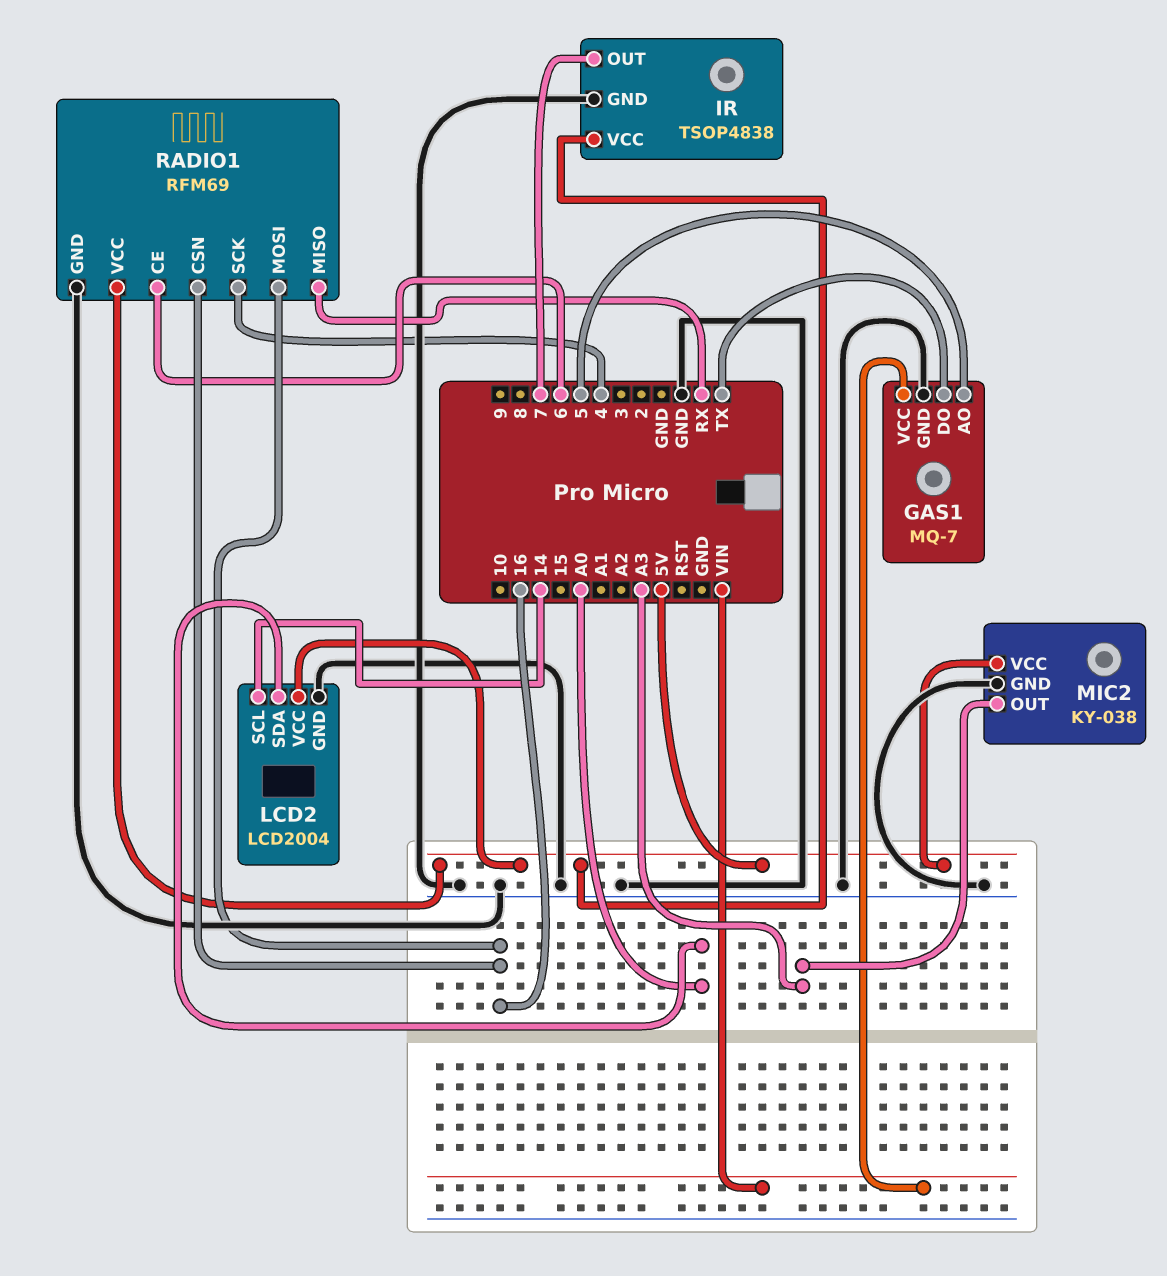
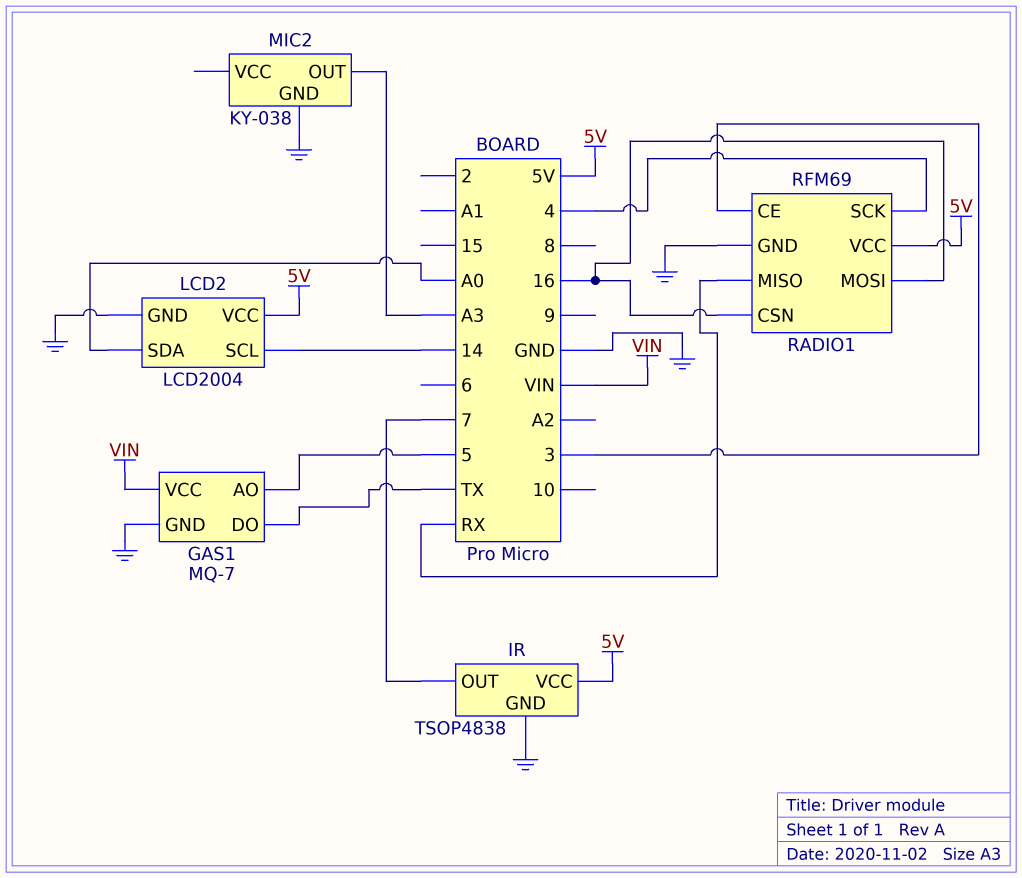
MIC2 pin VCC: 5V -> none
RADIO1 pin CE: 6 -> 3

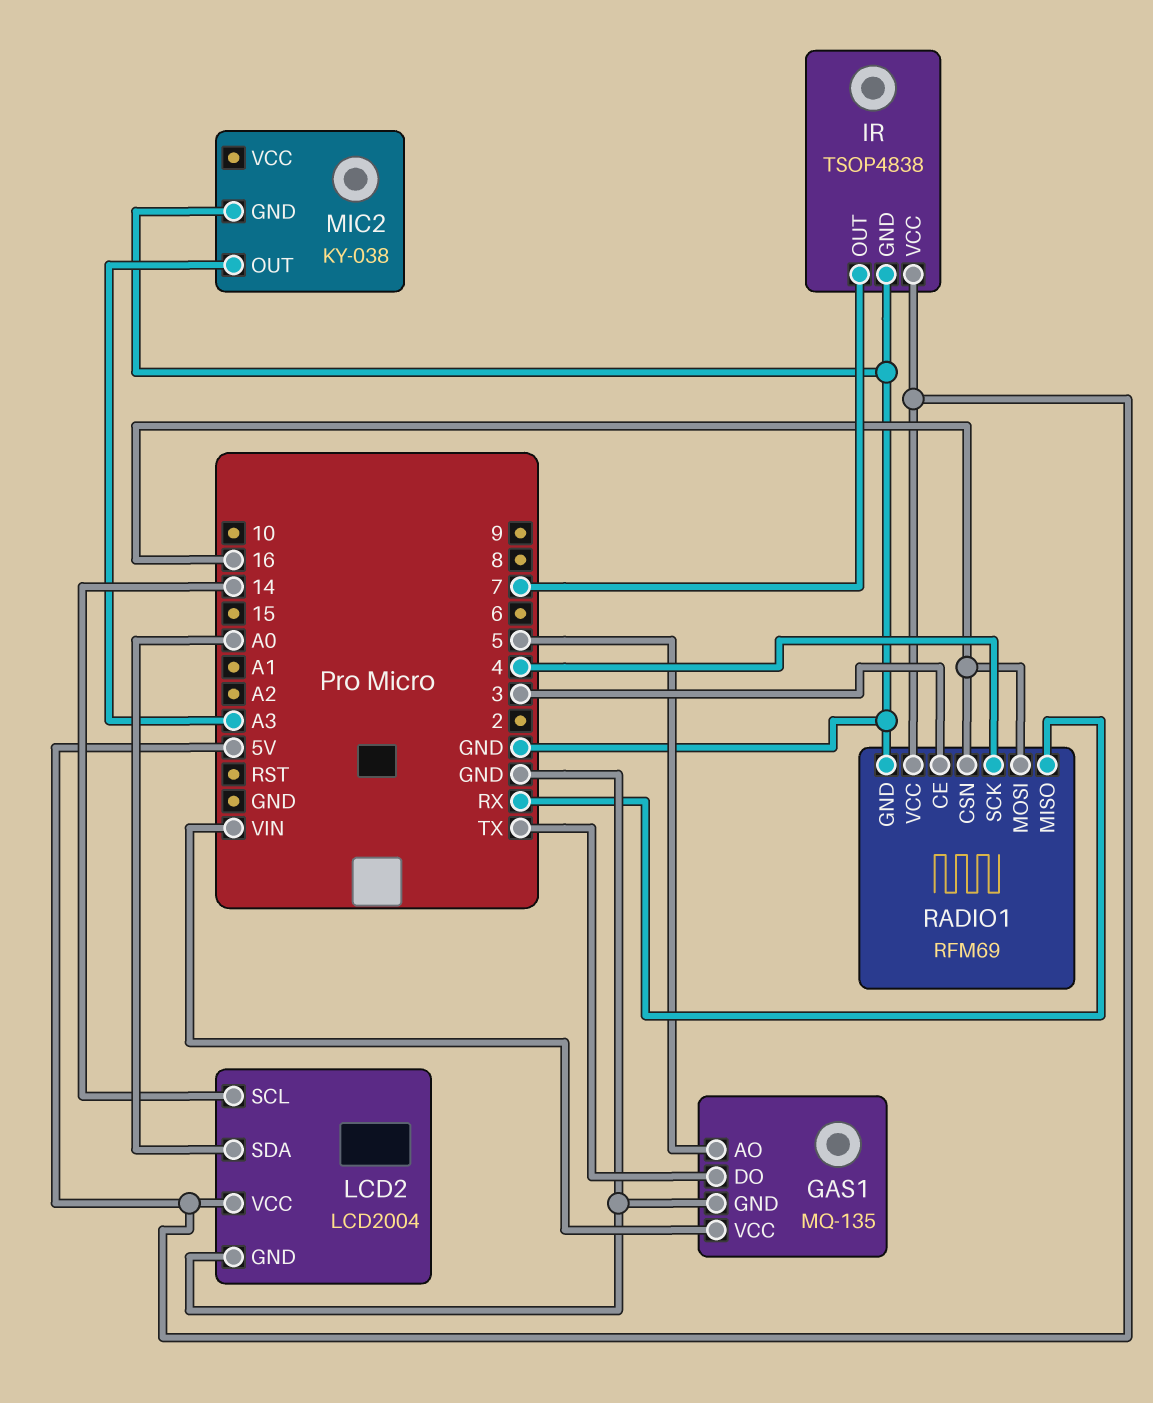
GAS1: MQ-7 -> MQ-135

